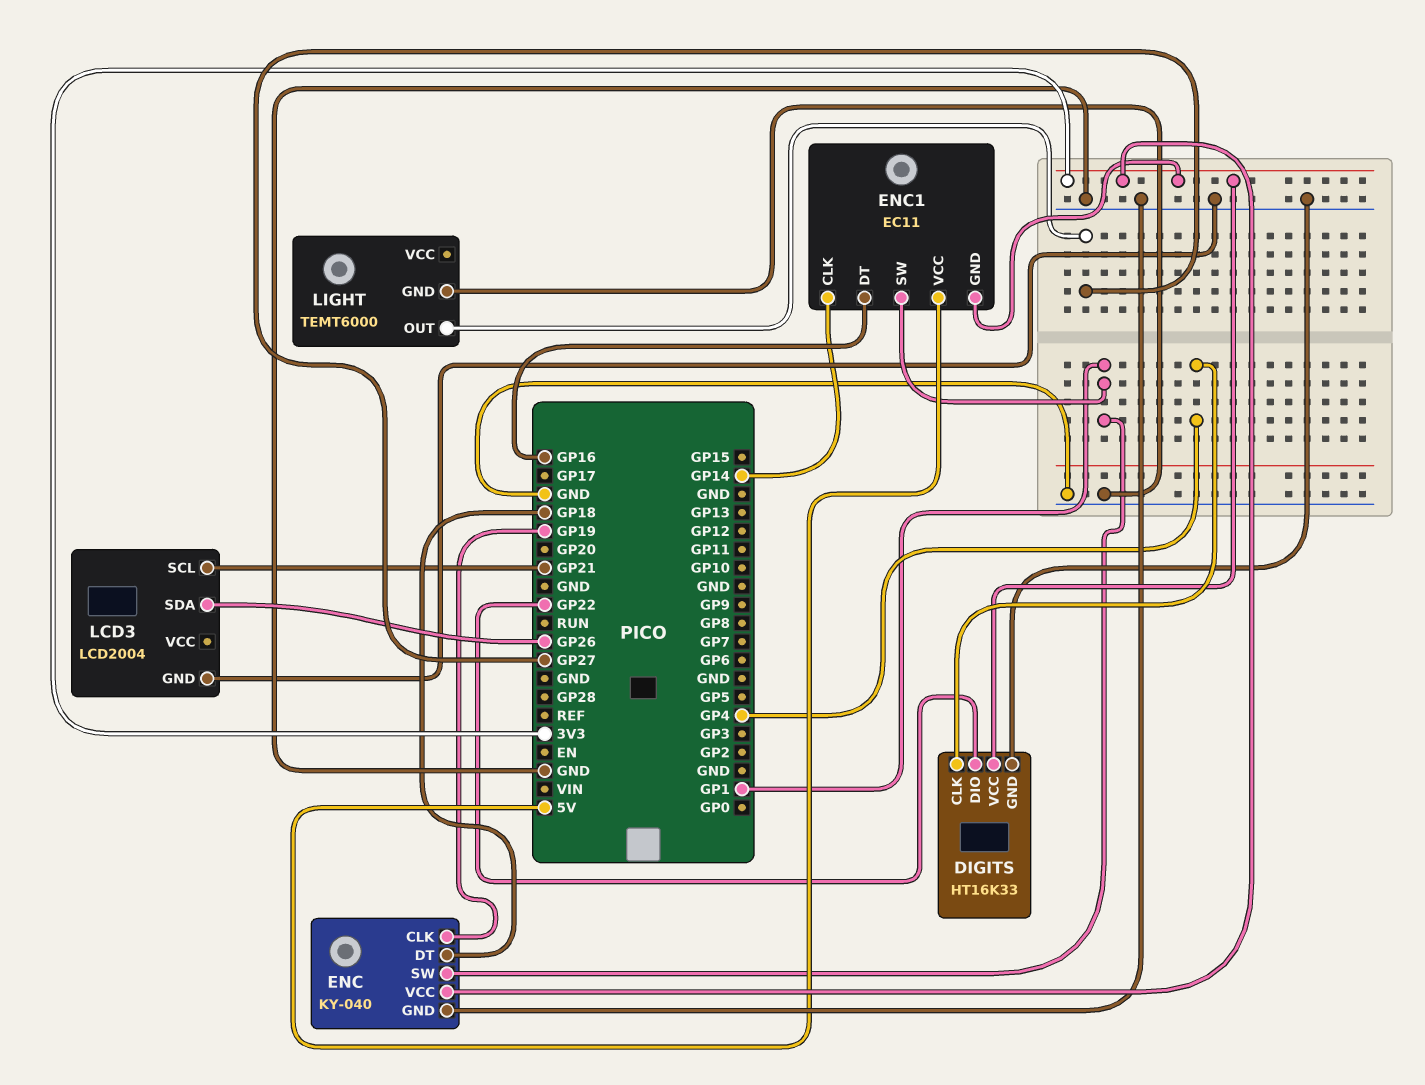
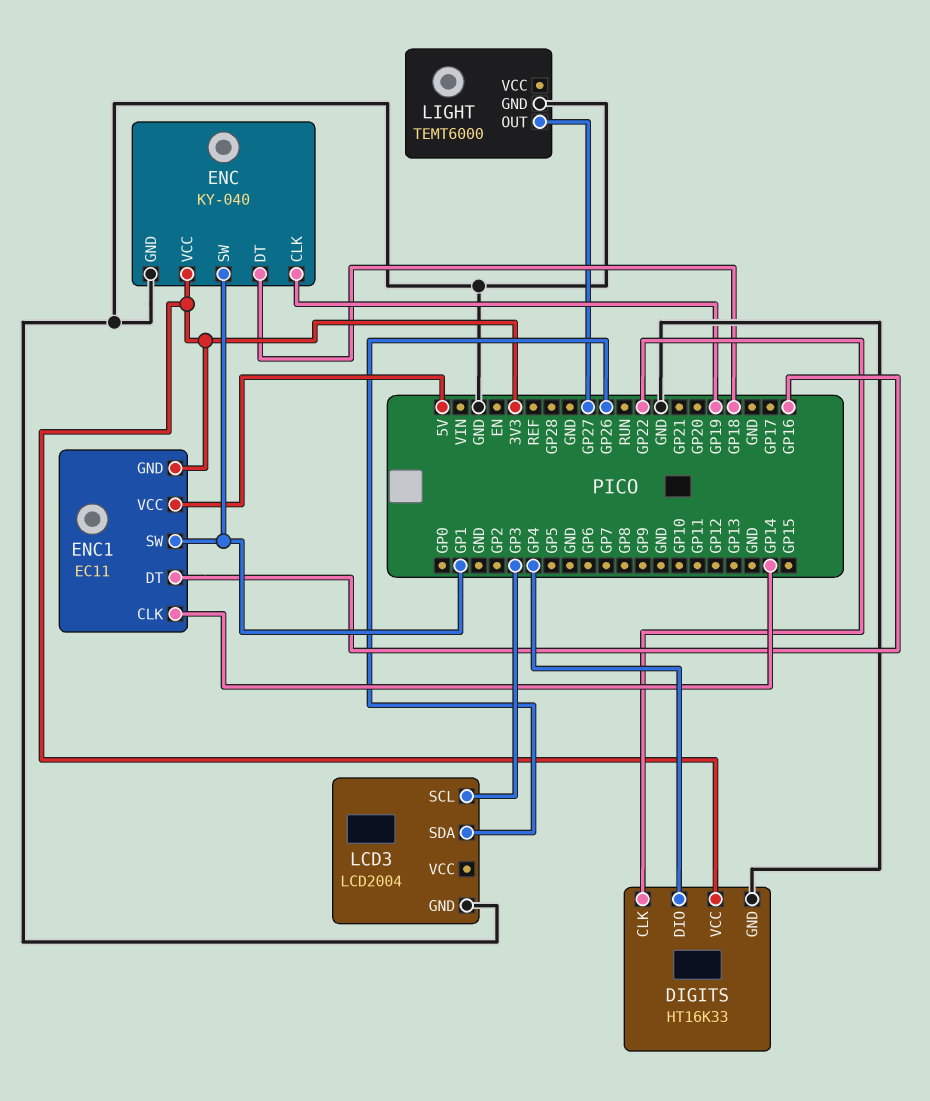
DIGITS pin CLK: GP4 -> GP22
DIGITS pin DIO: GP22 -> GP4
LCD3 pin SCL: GP21 -> GP3

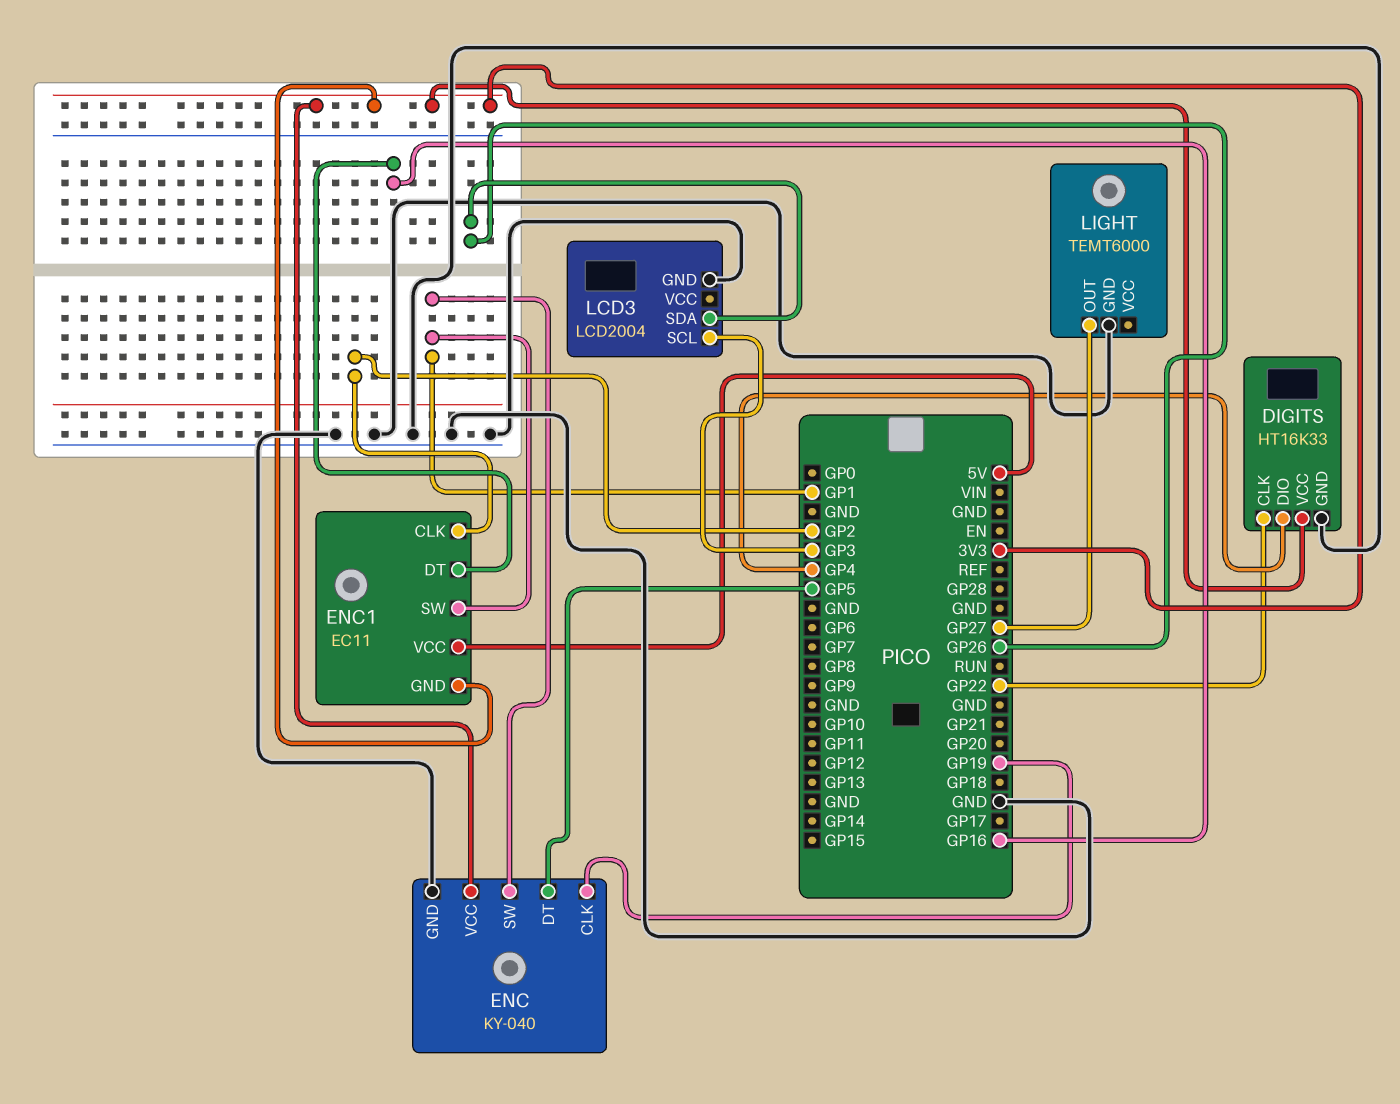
ENC pin DT: GP18 -> GP5
ENC1 pin CLK: GP14 -> GP2

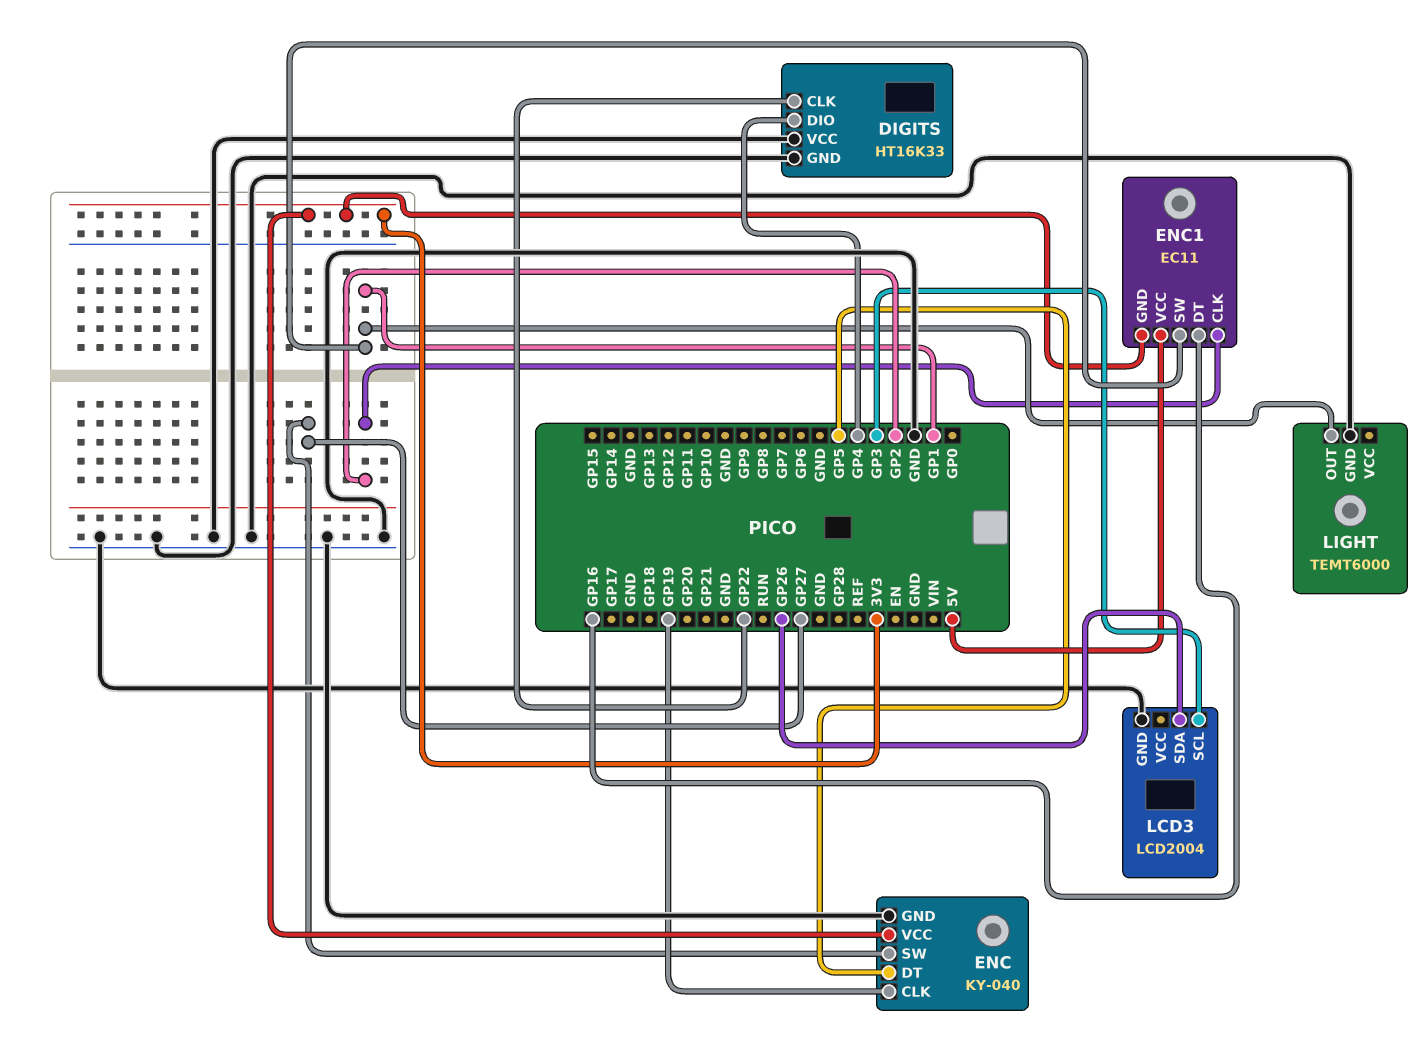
DIGITS pin VCC: 3V3 -> GND
ENC pin SW: GP1 -> GP27
LIGHT pin OUT: GP27 -> GP1

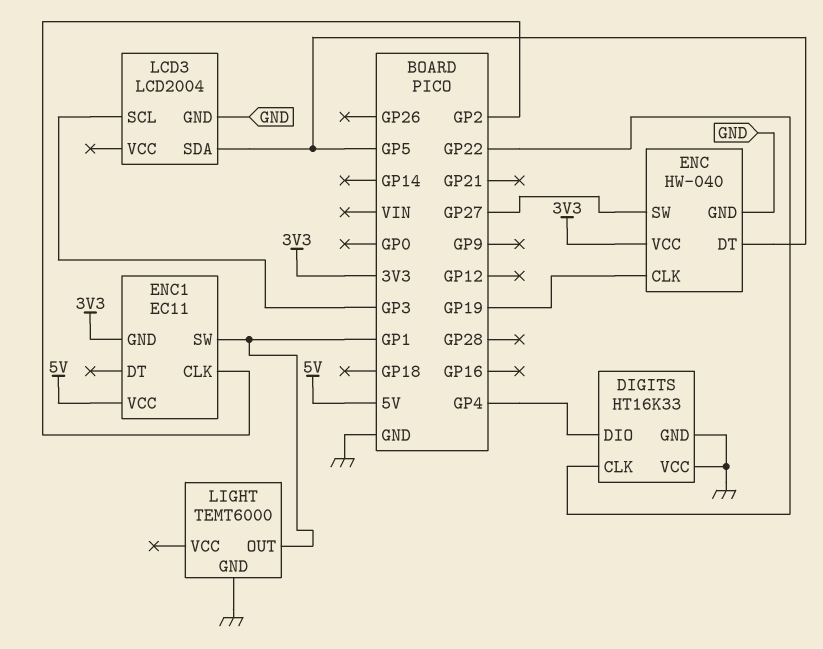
ENC: KY-040 -> HW-040
ENC1 pin DT: GP16 -> none
LCD3 pin SDA: GP26 -> GP5

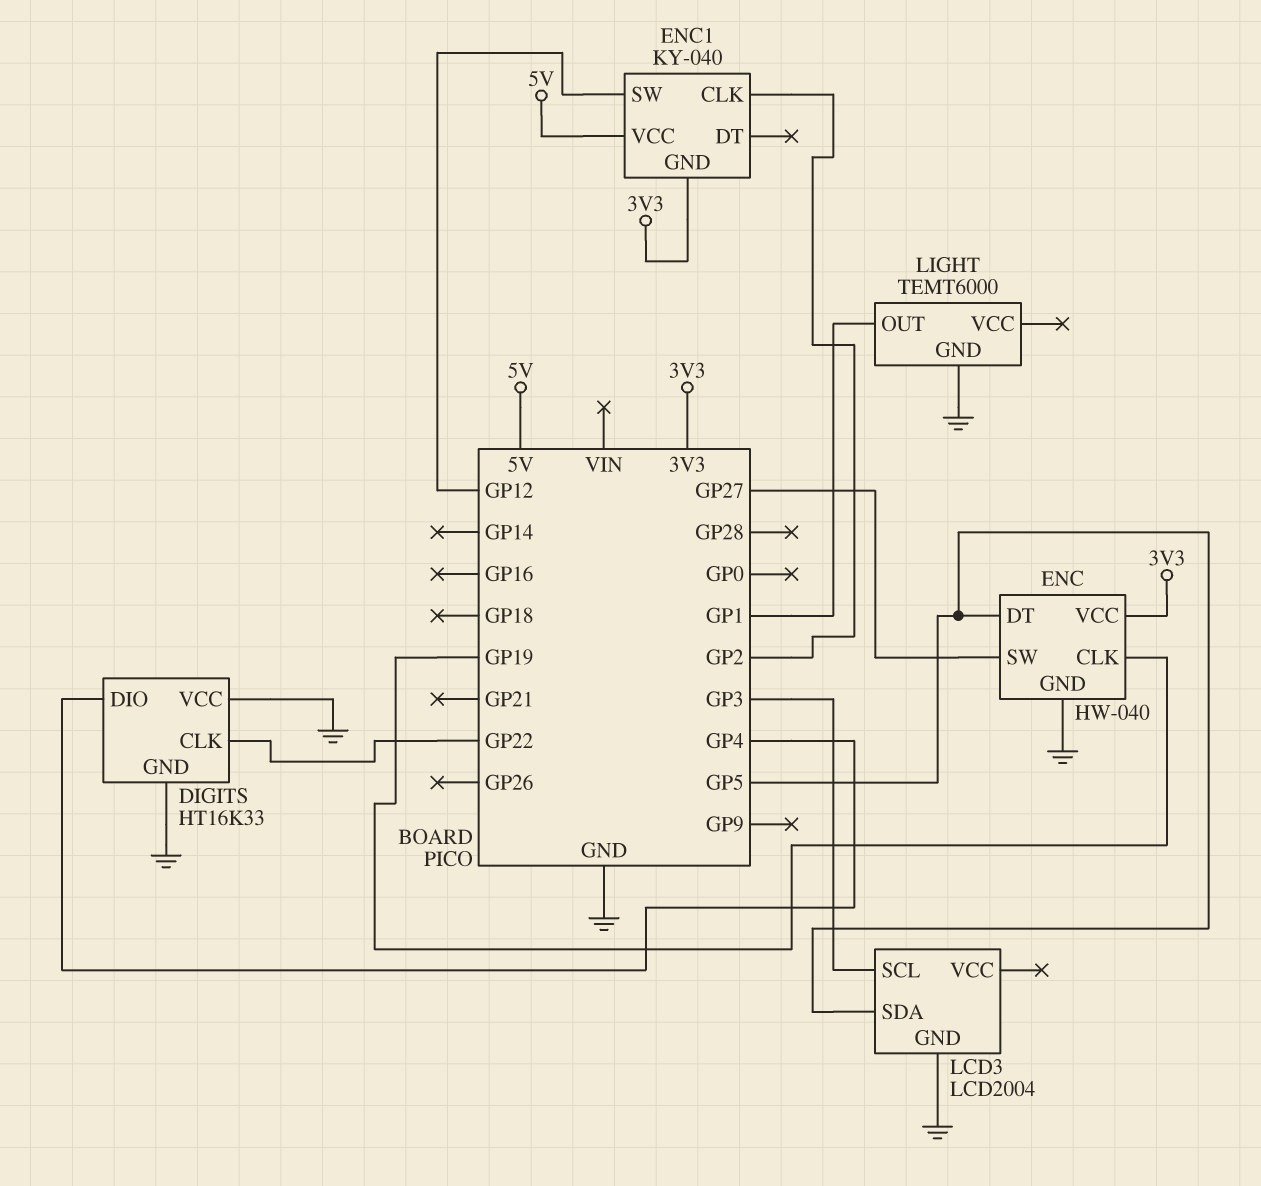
ENC1: EC11 -> KY-040
ENC1 pin SW: GP1 -> GP12

